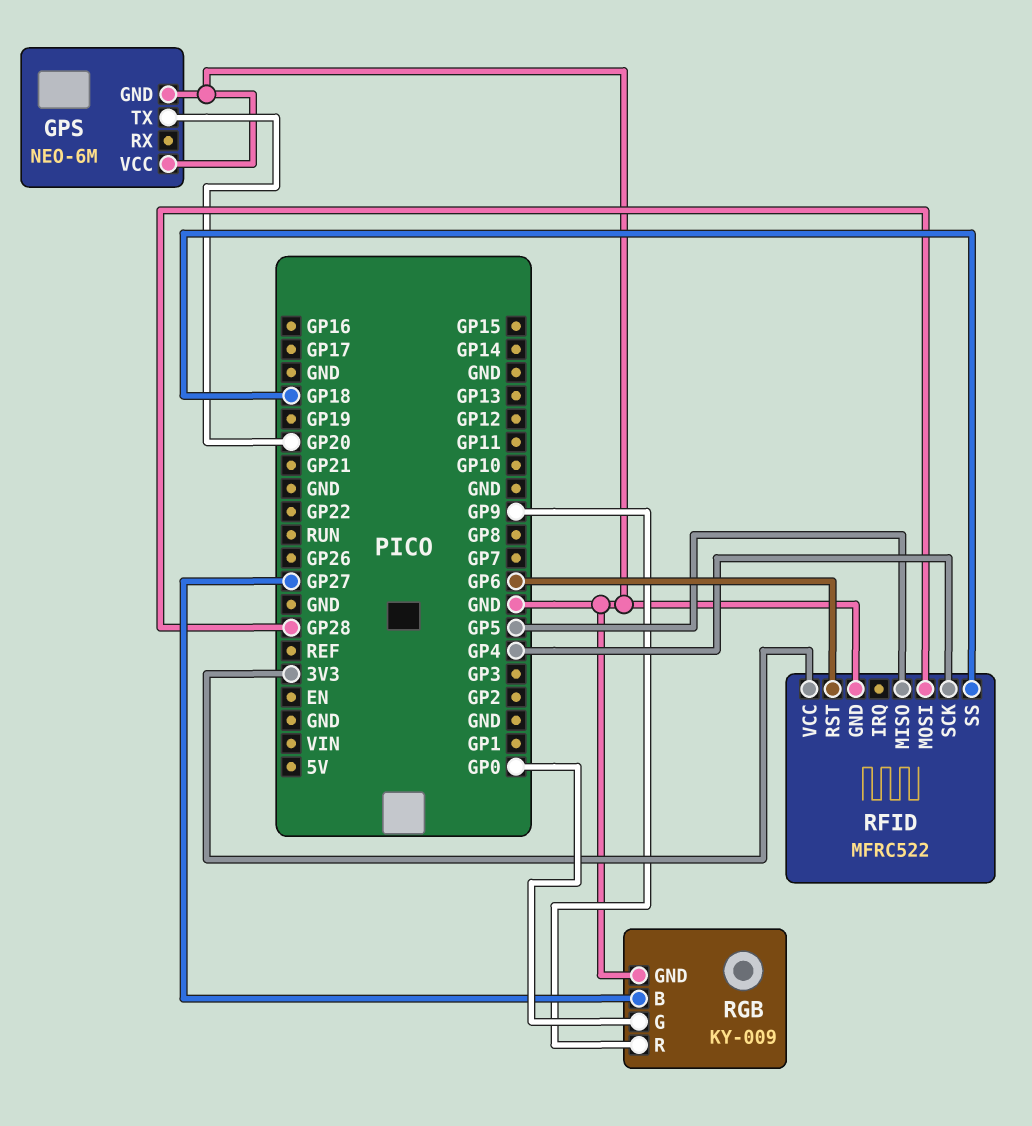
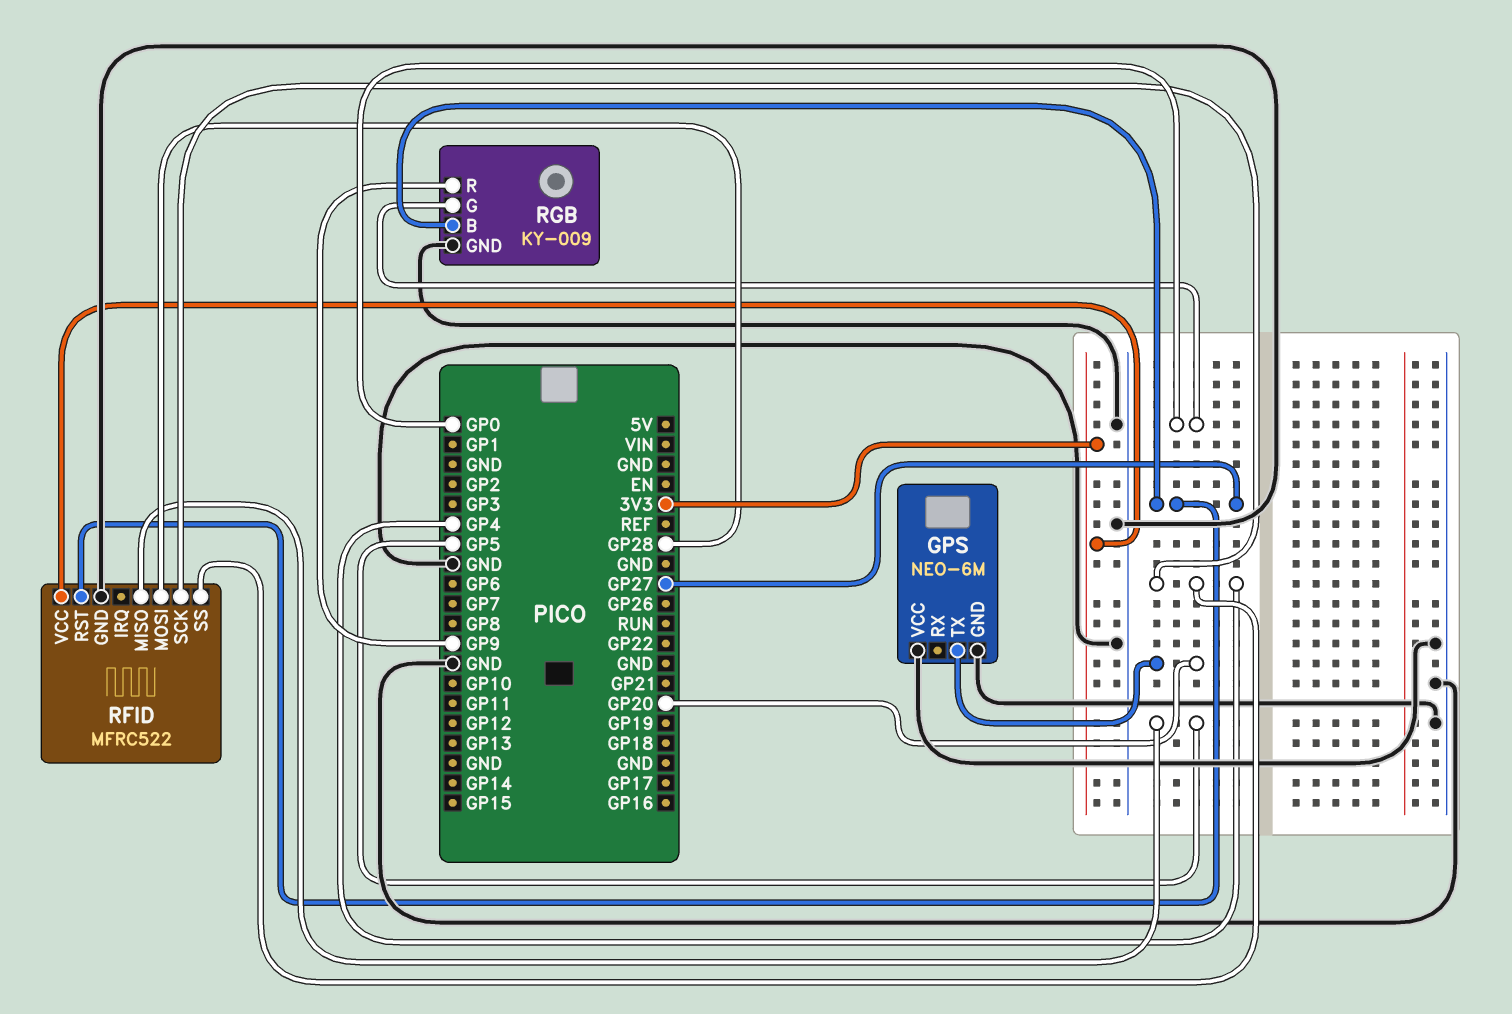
RFID pin RST: GP6 -> GP27
RFID pin SS: GP18 -> GP4

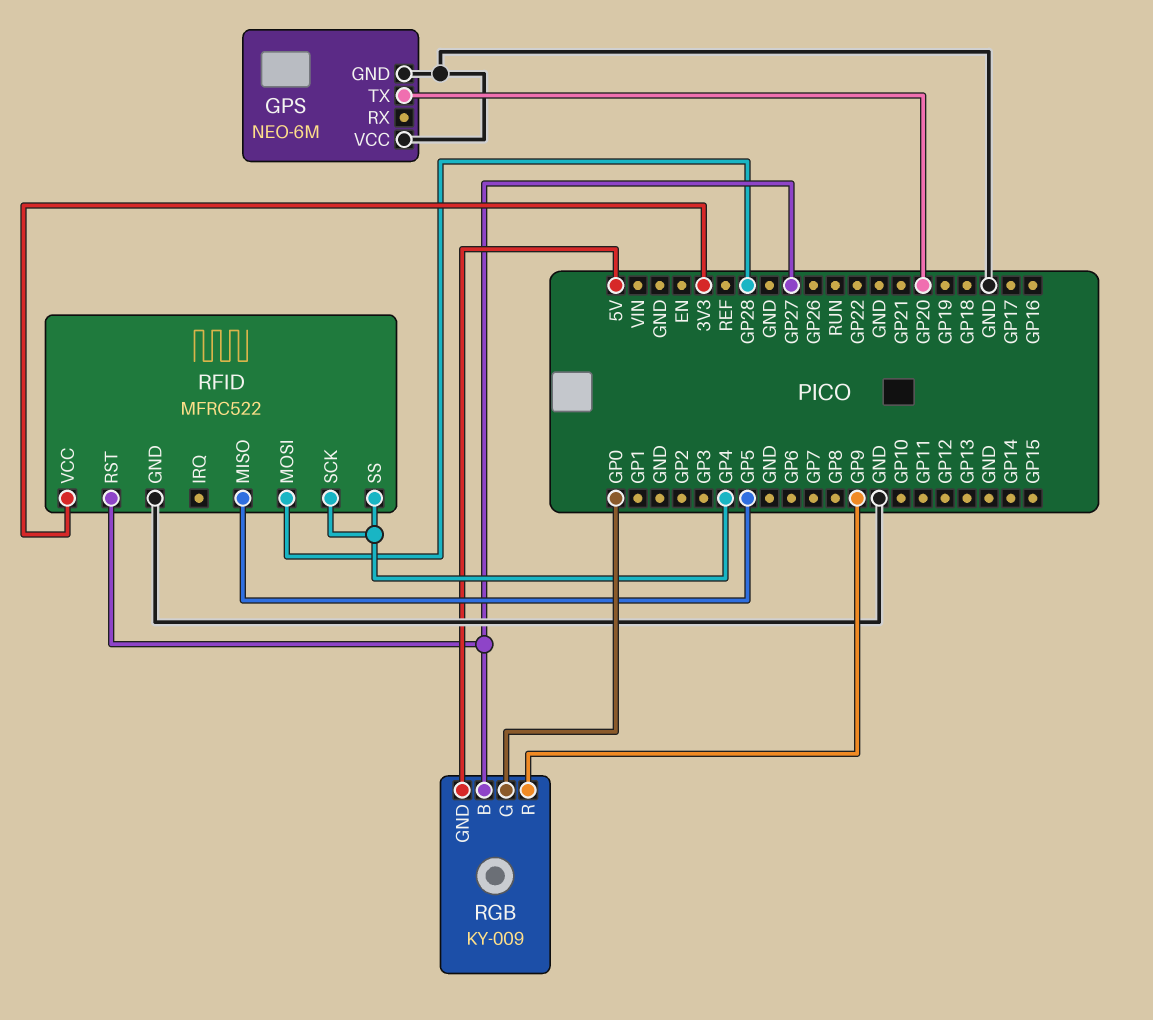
RGB pin GND: GND -> 5V

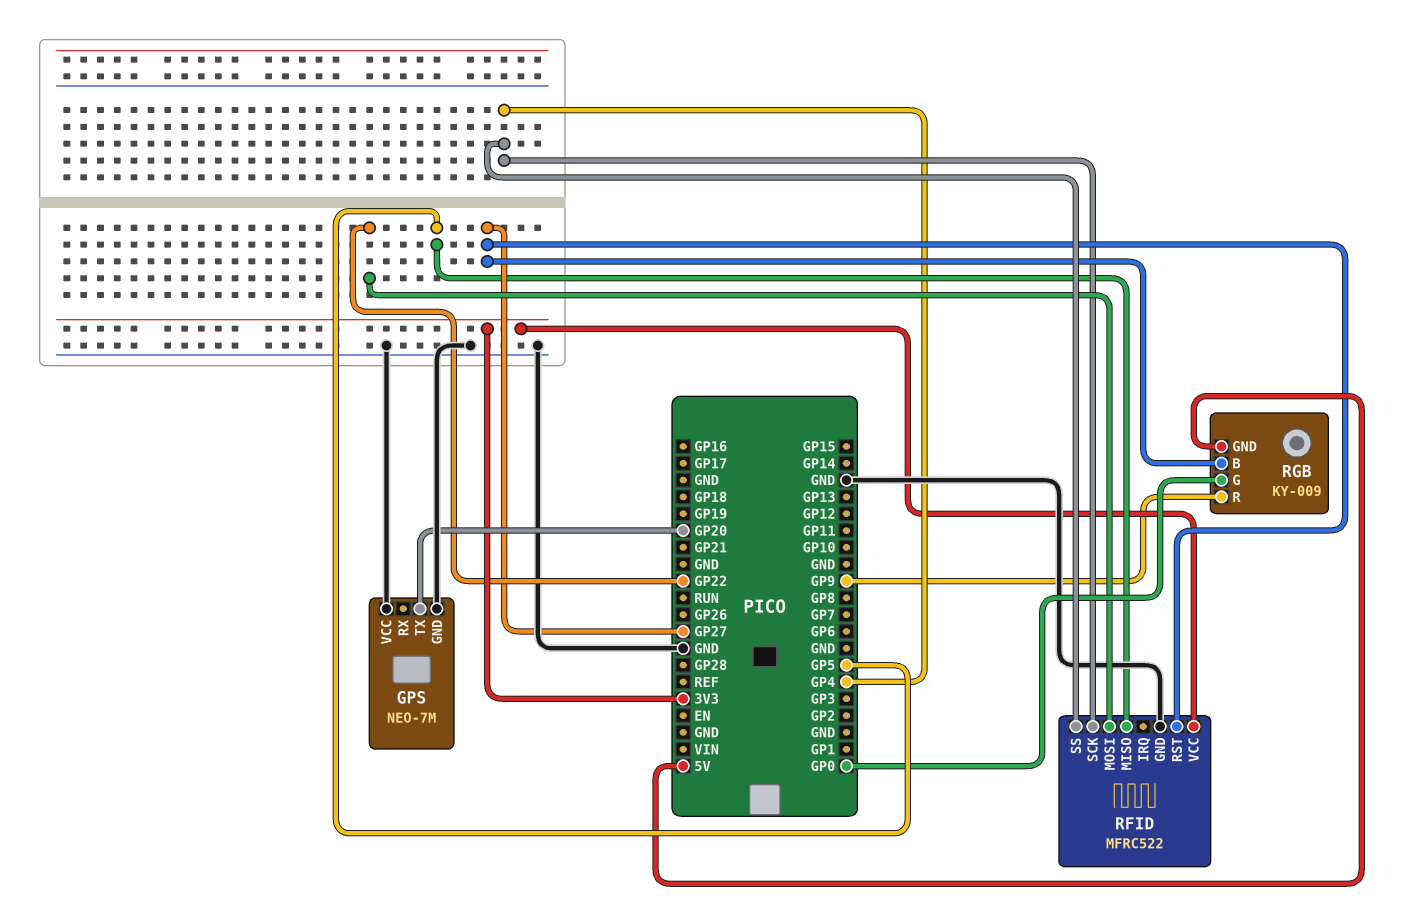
GPS: NEO-6M -> NEO-7M
RFID pin MOSI: GP28 -> GP22

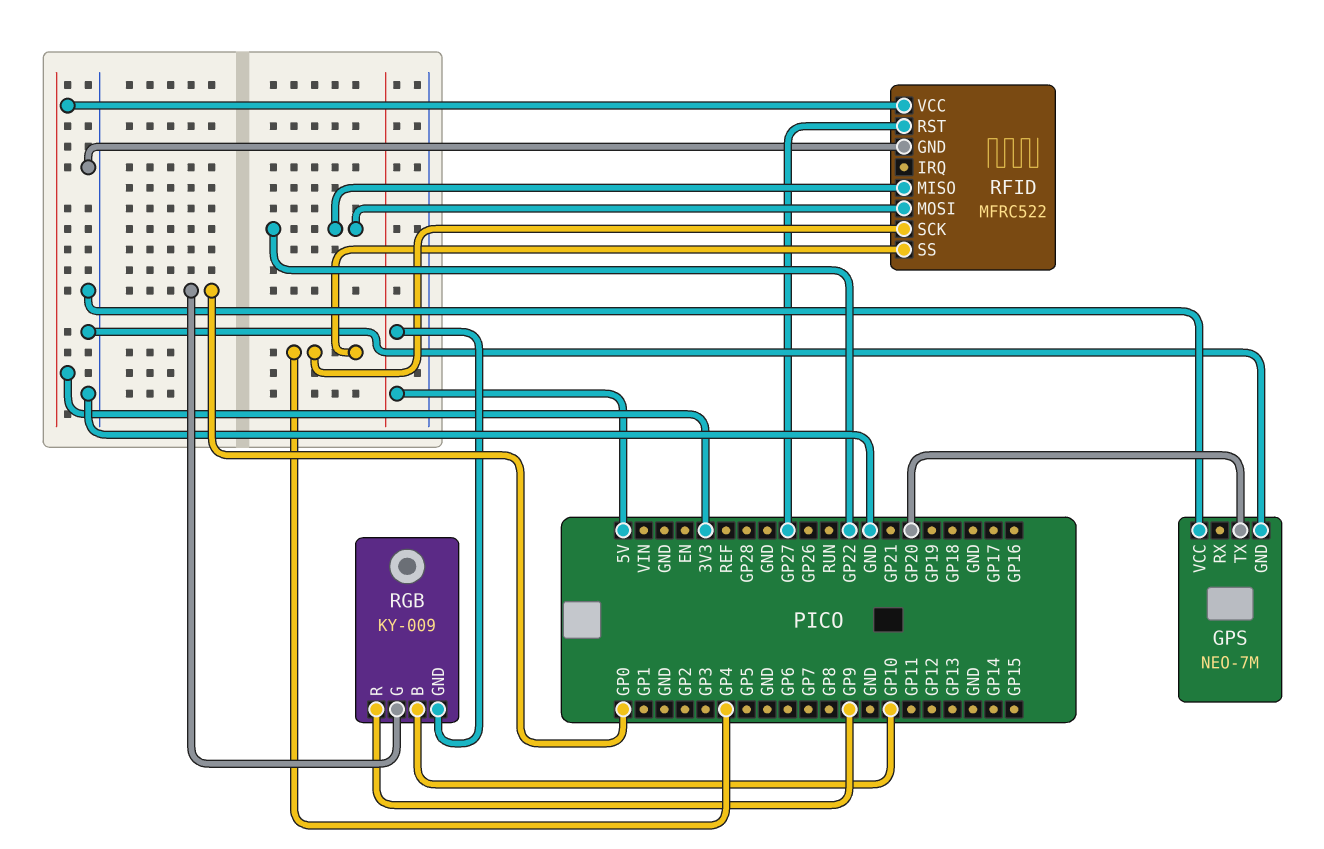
RFID pin MISO: GP5 -> GP22
RGB pin B: GP27 -> GP10

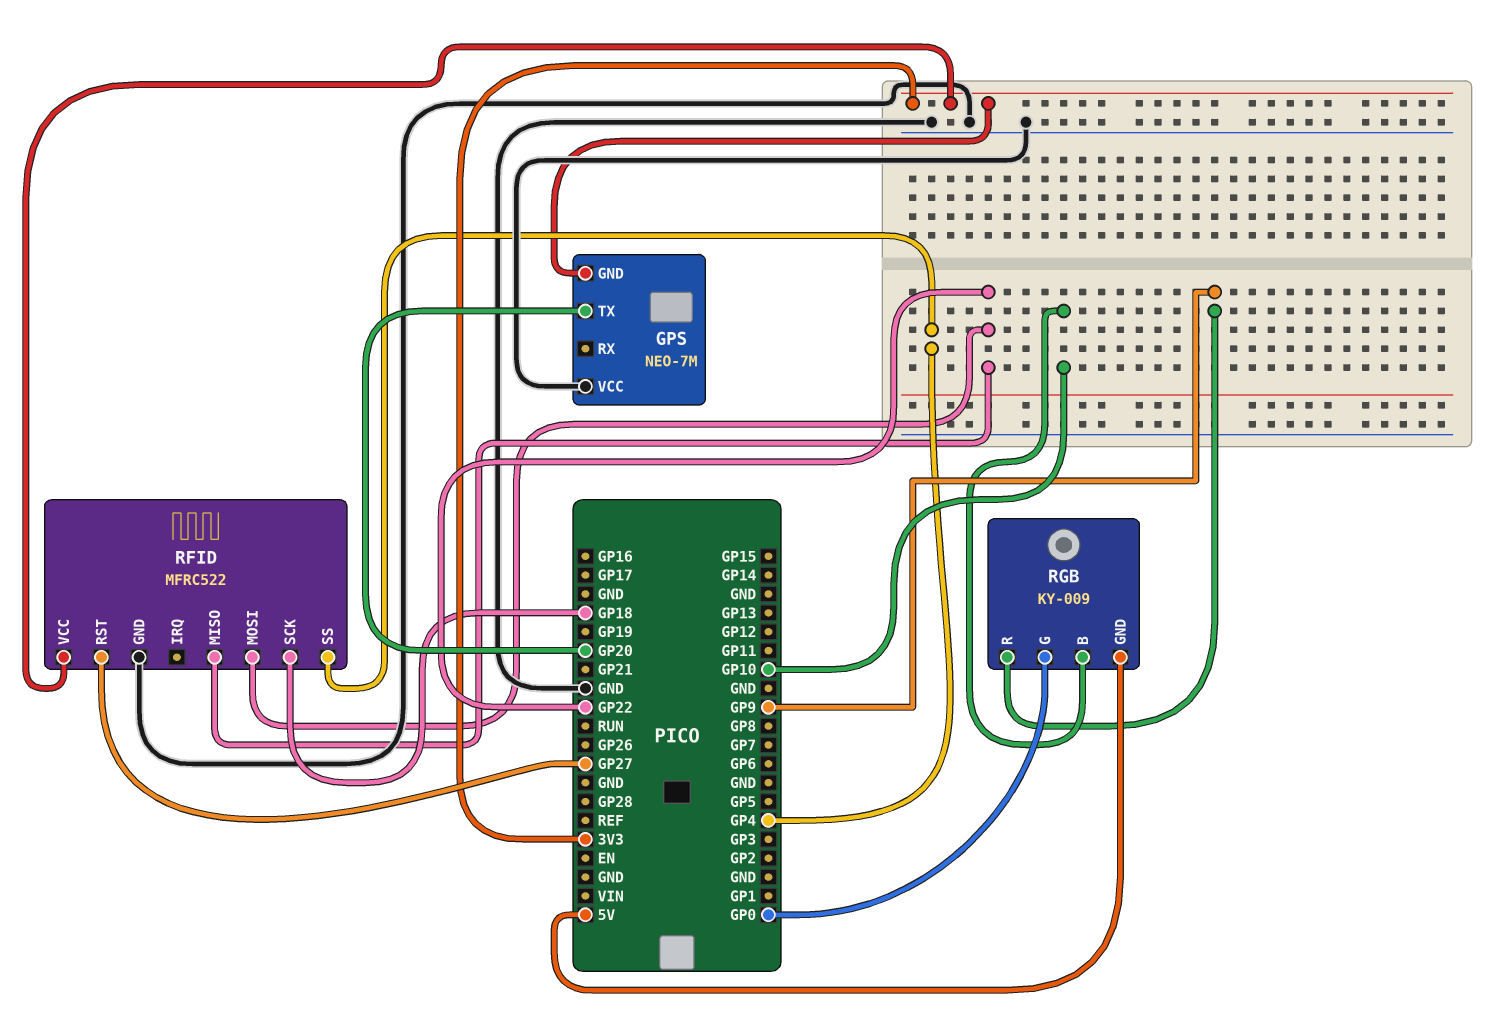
GPS pin GND: GND -> 3V3
RFID pin SCK: GP4 -> GP18

